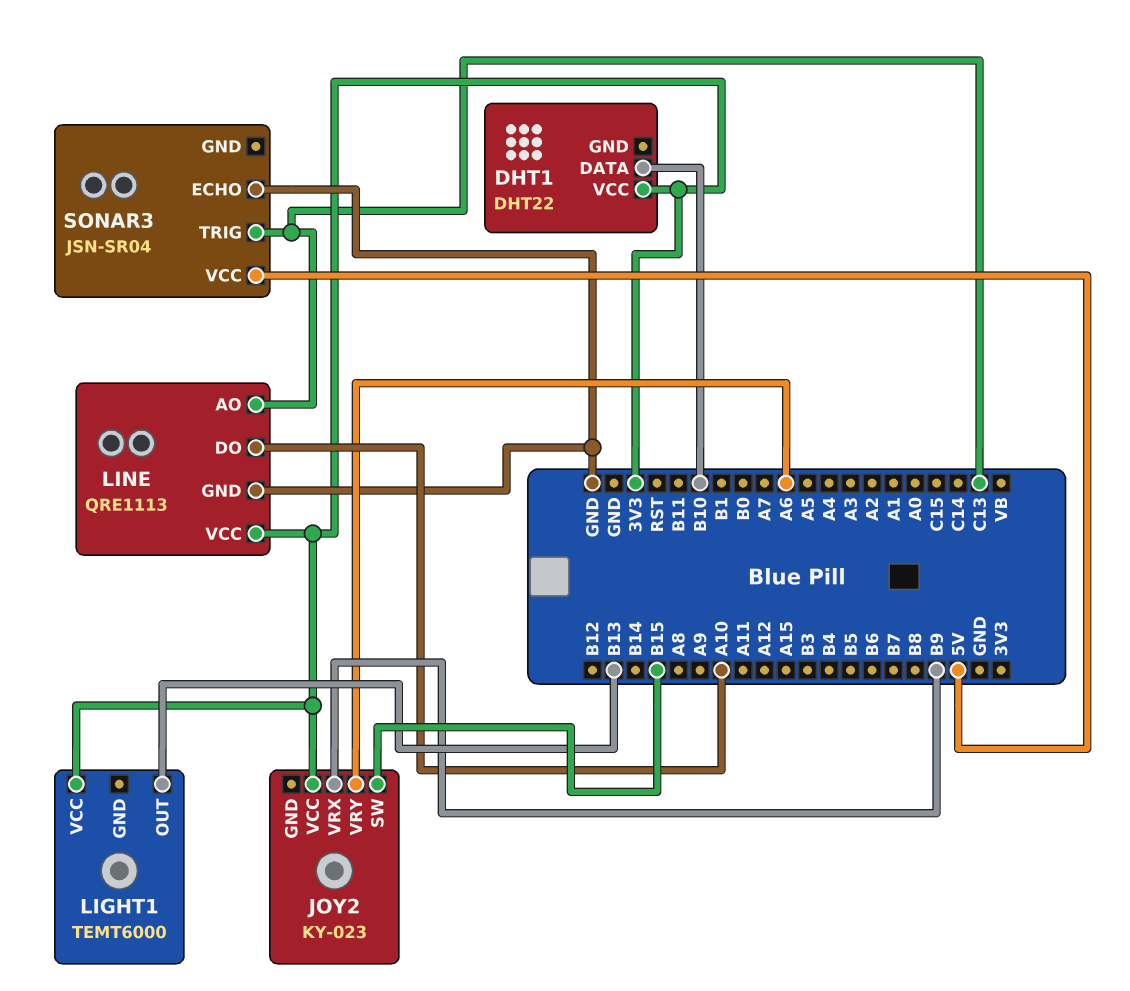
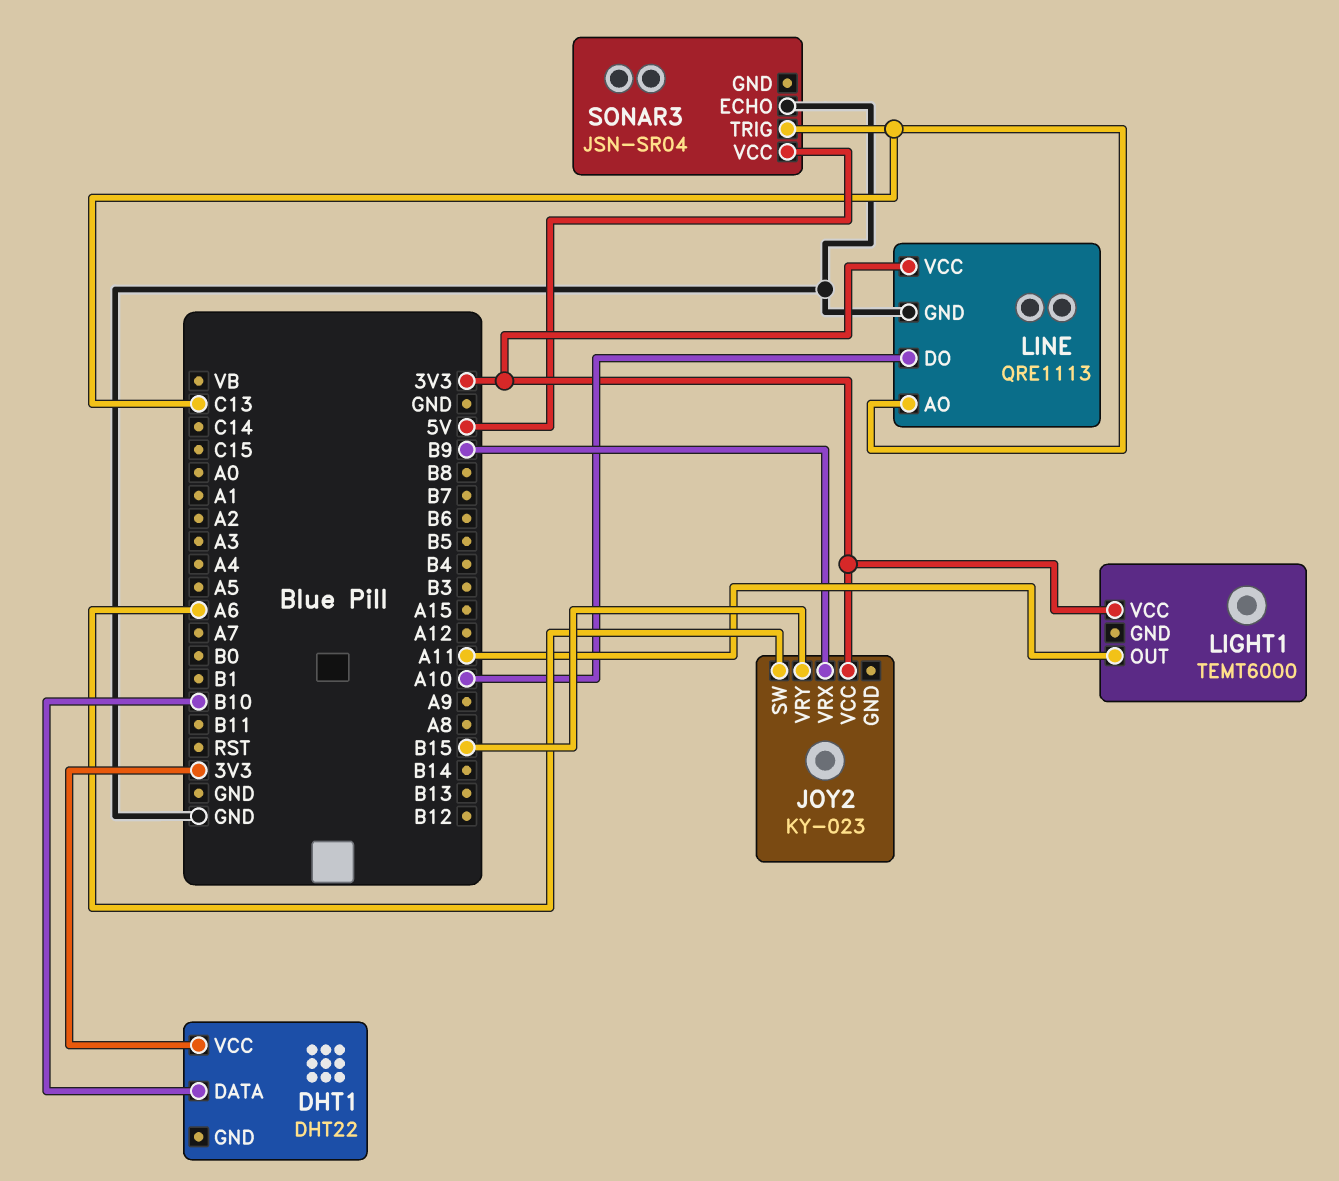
JOY2 pin SW: B15 -> A6
JOY2 pin VRY: A6 -> B15
LIGHT1 pin OUT: B13 -> A11

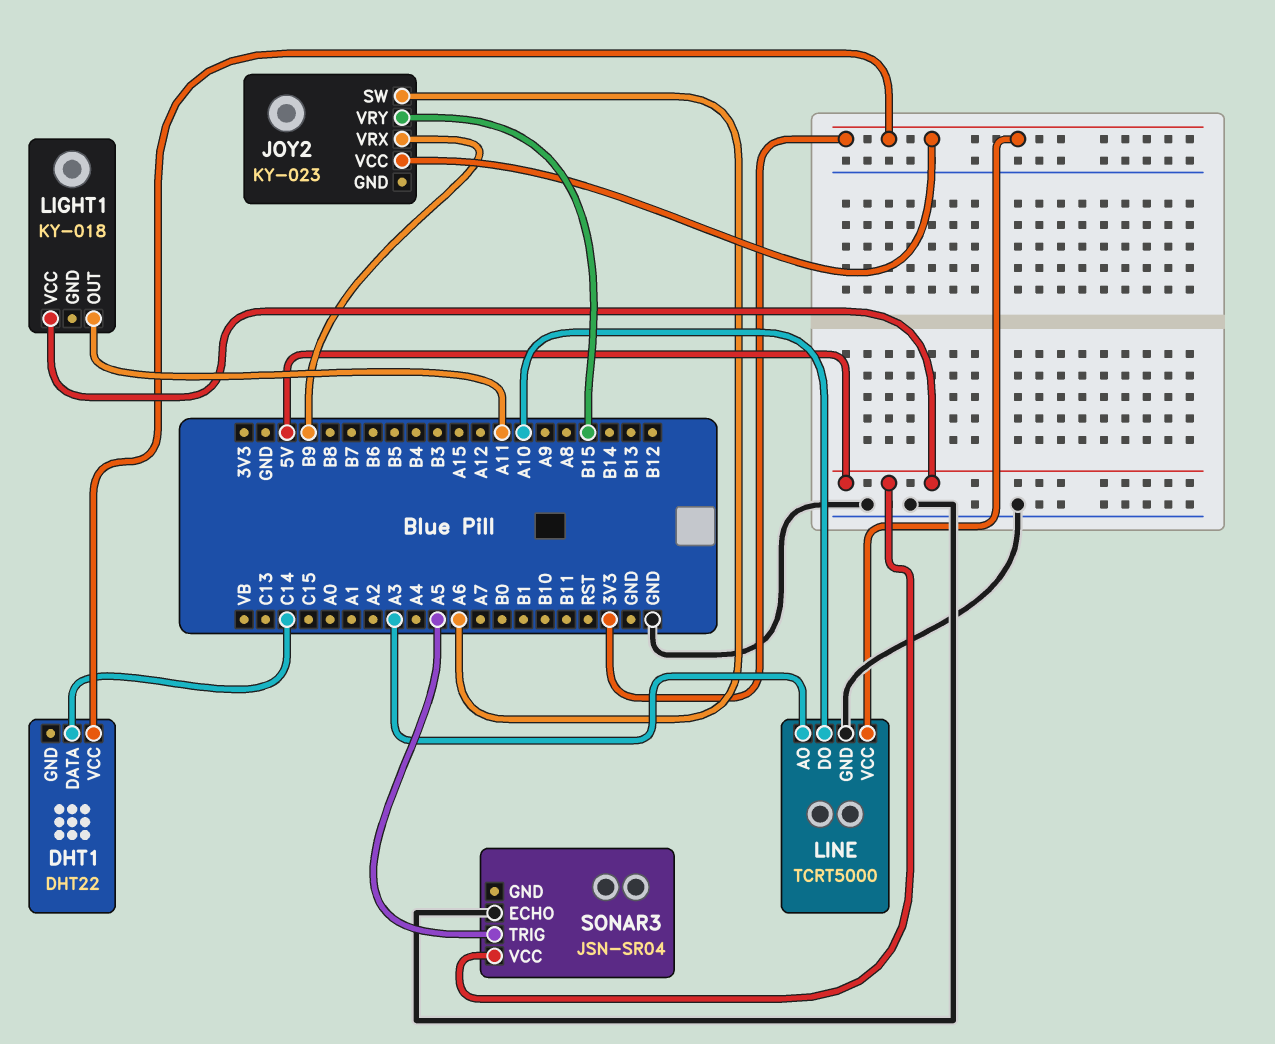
DHT1 pin DATA: B10 -> C14
LIGHT1: TEMT6000 -> KY-018
LIGHT1 pin VCC: 3V3 -> 5V
LINE: QRE1113 -> TCRT5000
LINE pin AO: C13 -> A3
SONAR3 pin TRIG: C13 -> A5

